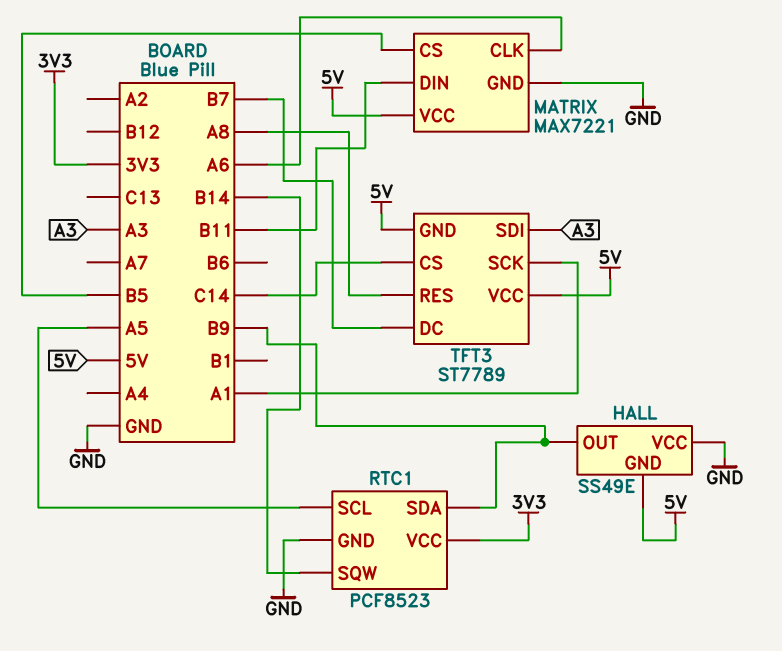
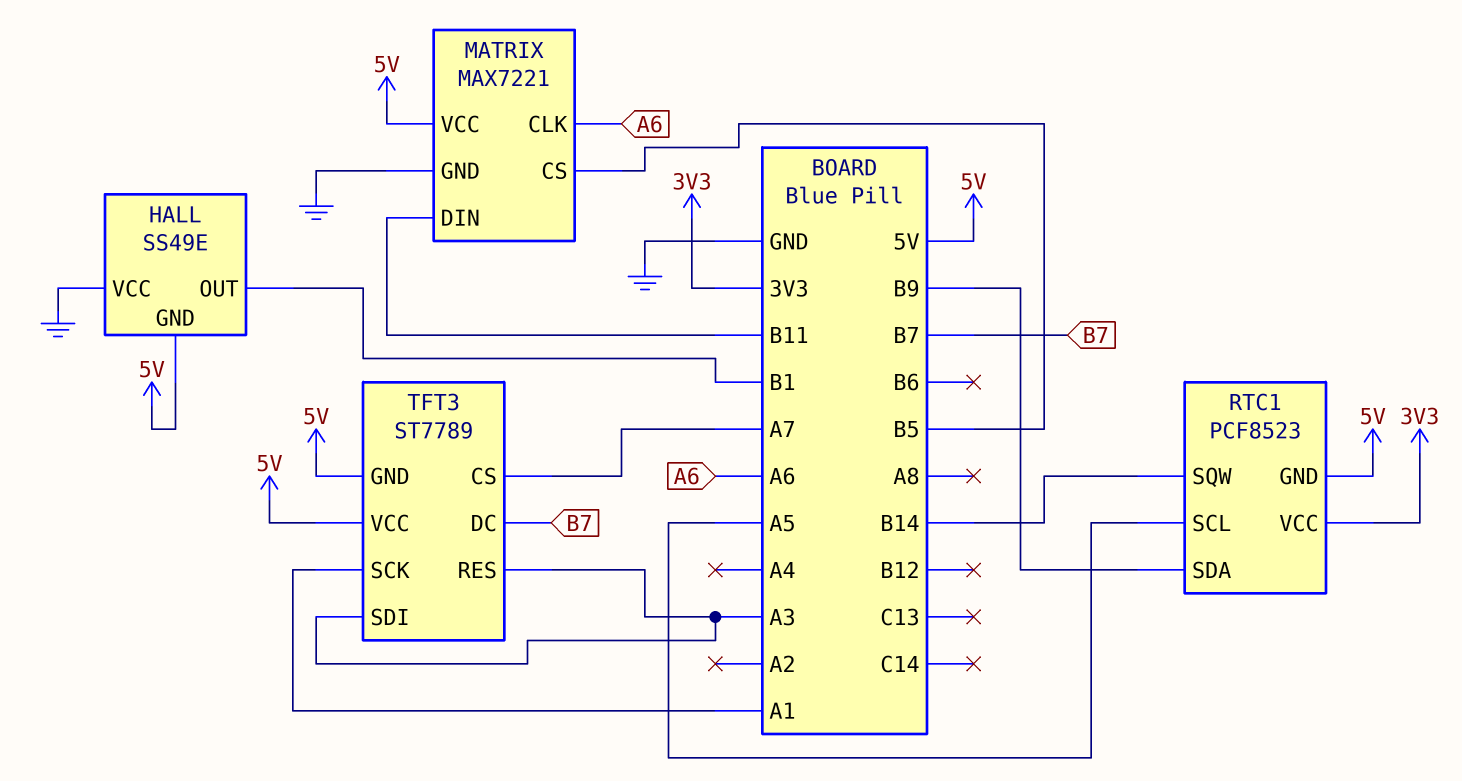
HALL pin OUT: B9 -> B1
RTC1 pin GND: GND -> 5V
TFT3 pin CS: C14 -> A7
TFT3 pin RES: A8 -> A3

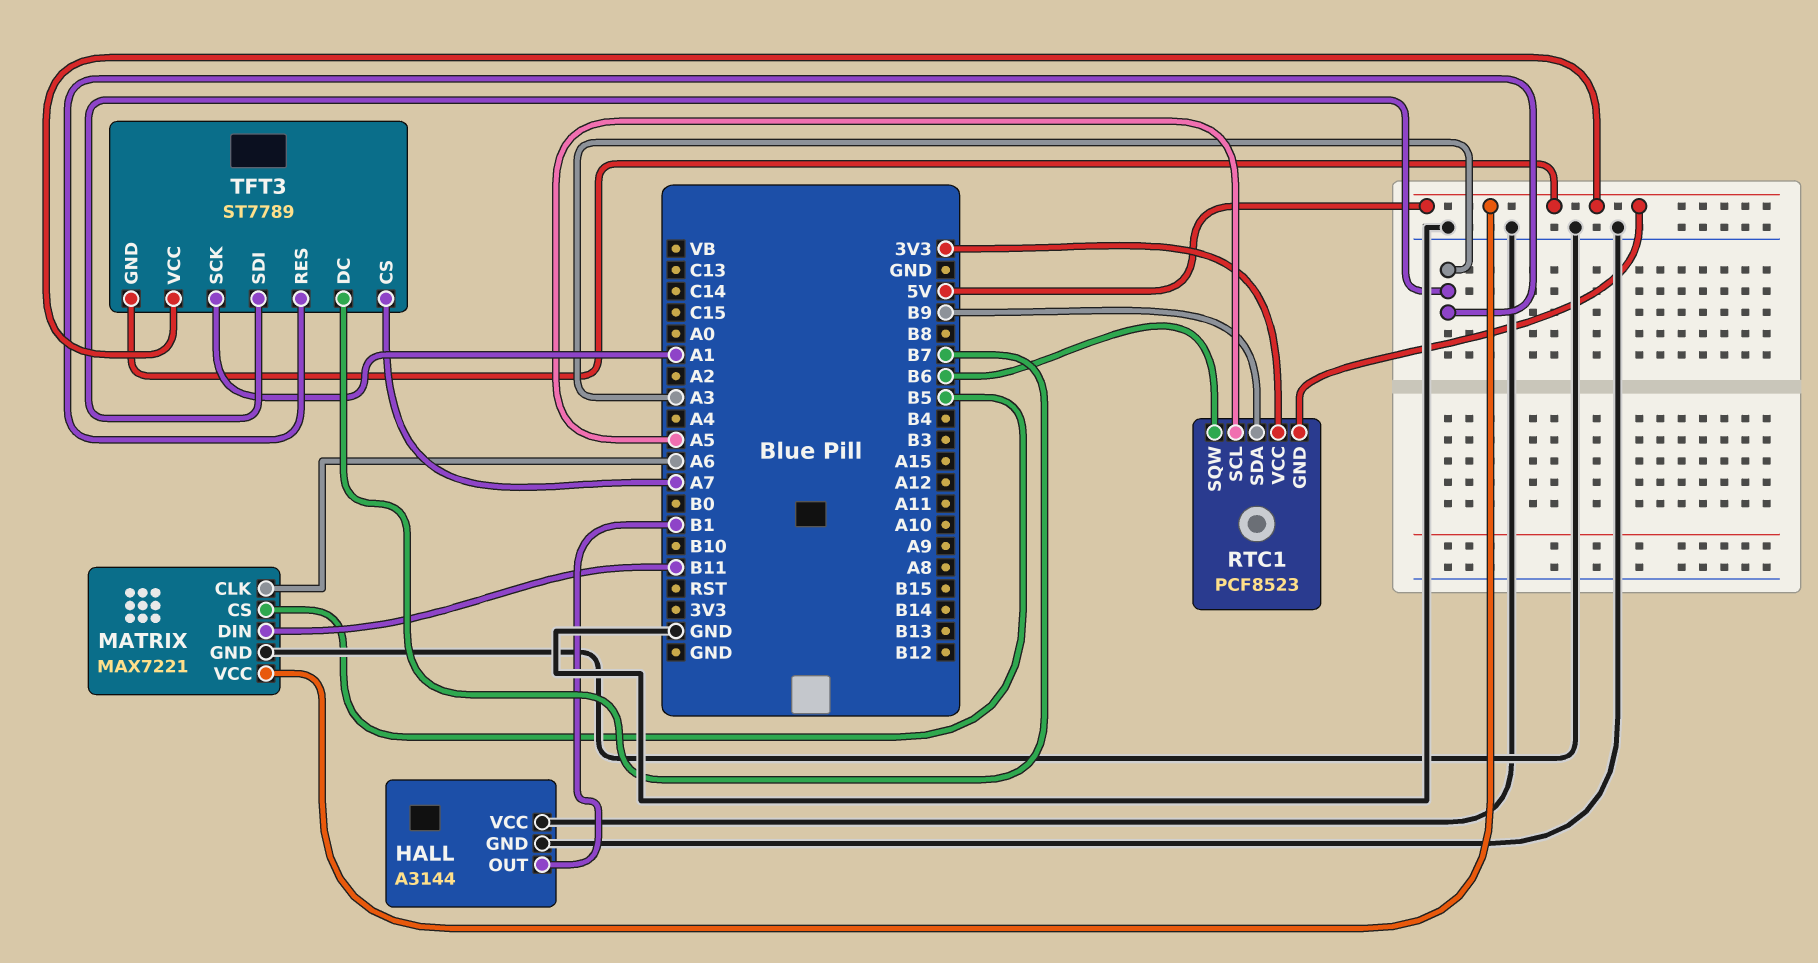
HALL: SS49E -> A3144
HALL pin GND: 5V -> GND
RTC1 pin SQW: B14 -> B6

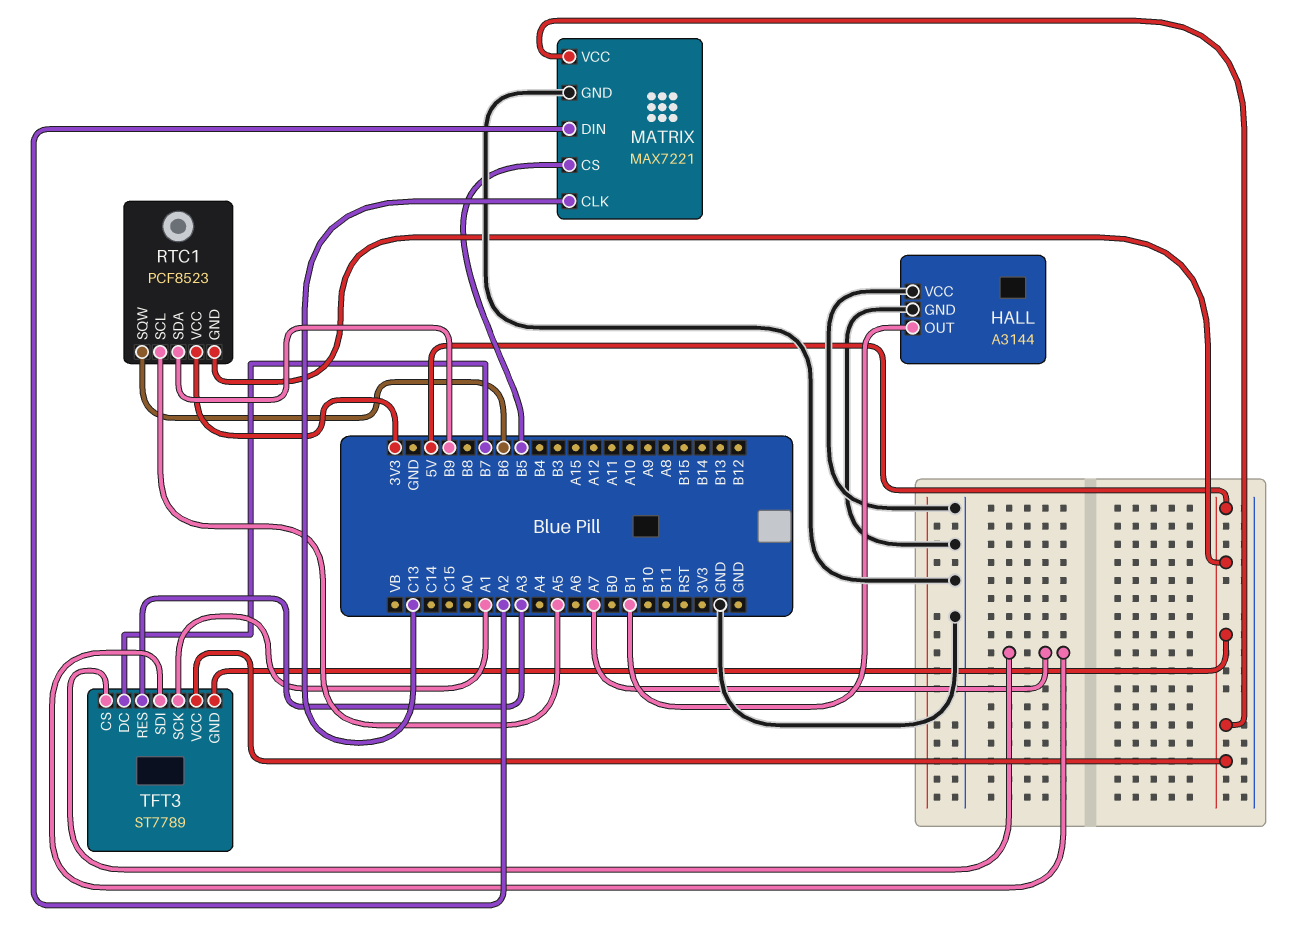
MATRIX pin CLK: A6 -> C13
MATRIX pin DIN: B11 -> A2
TFT3 pin SDI: A3 -> A7

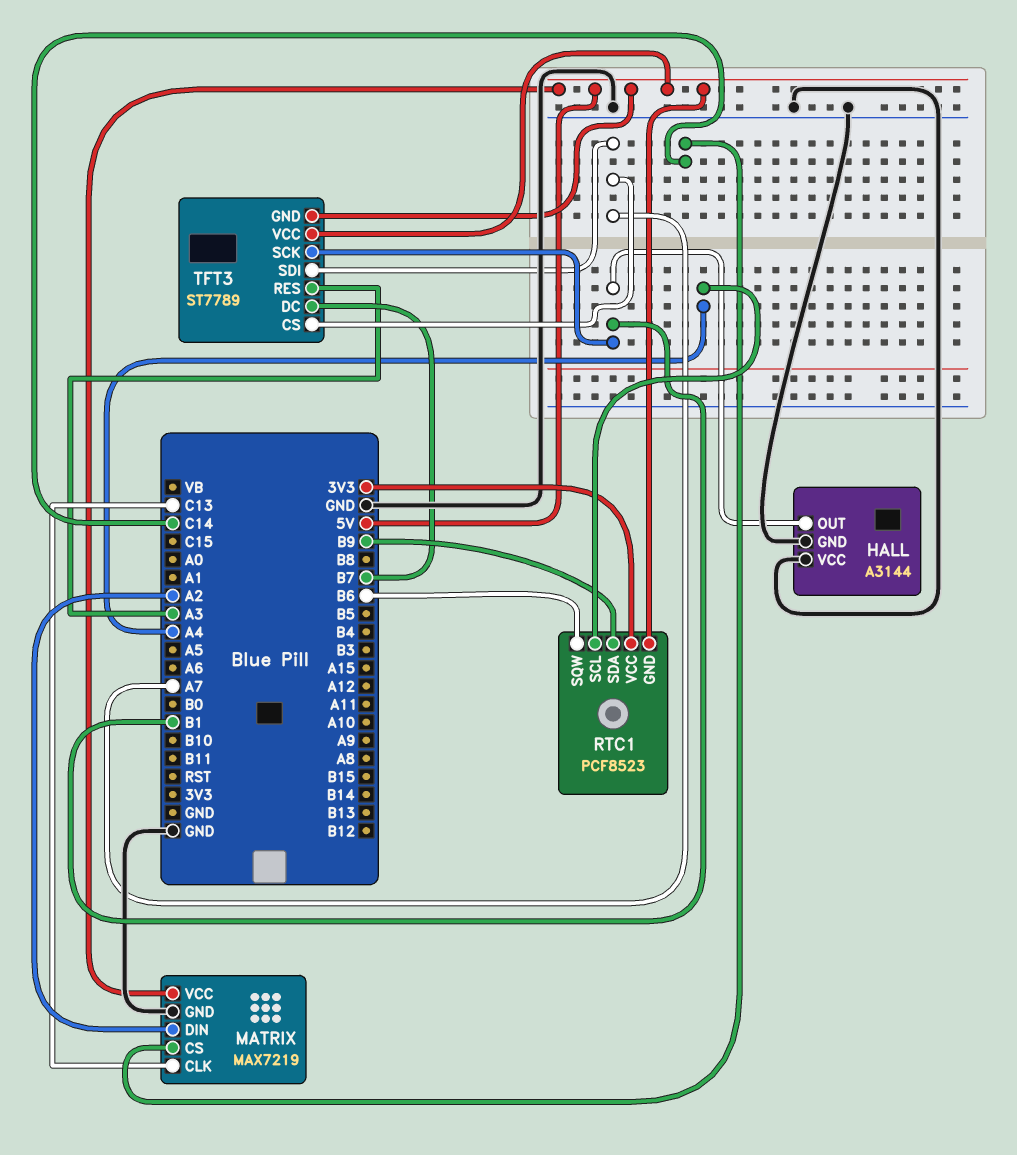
MATRIX: MAX7221 -> MAX7219
MATRIX pin CS: B5 -> C14
RTC1 pin SCL: A5 -> A4
TFT3 pin SCK: A1 -> B1

